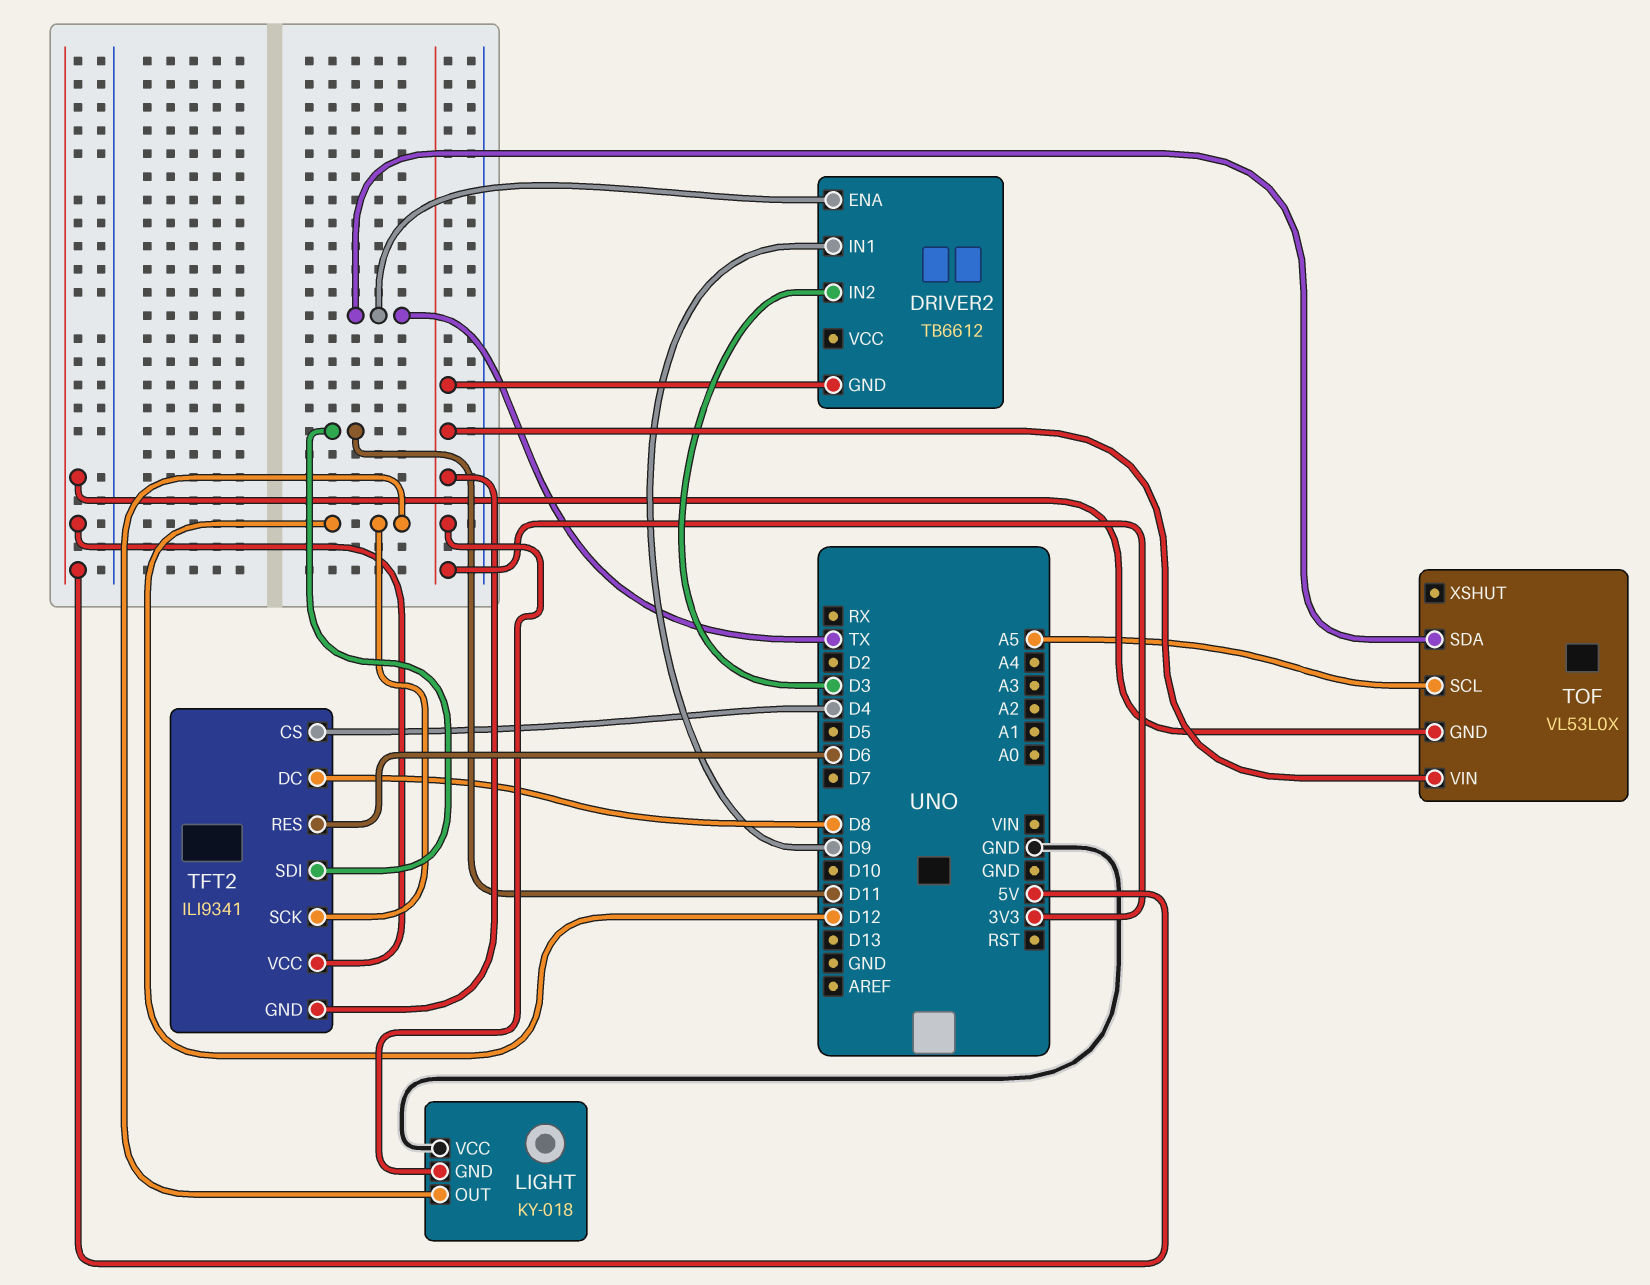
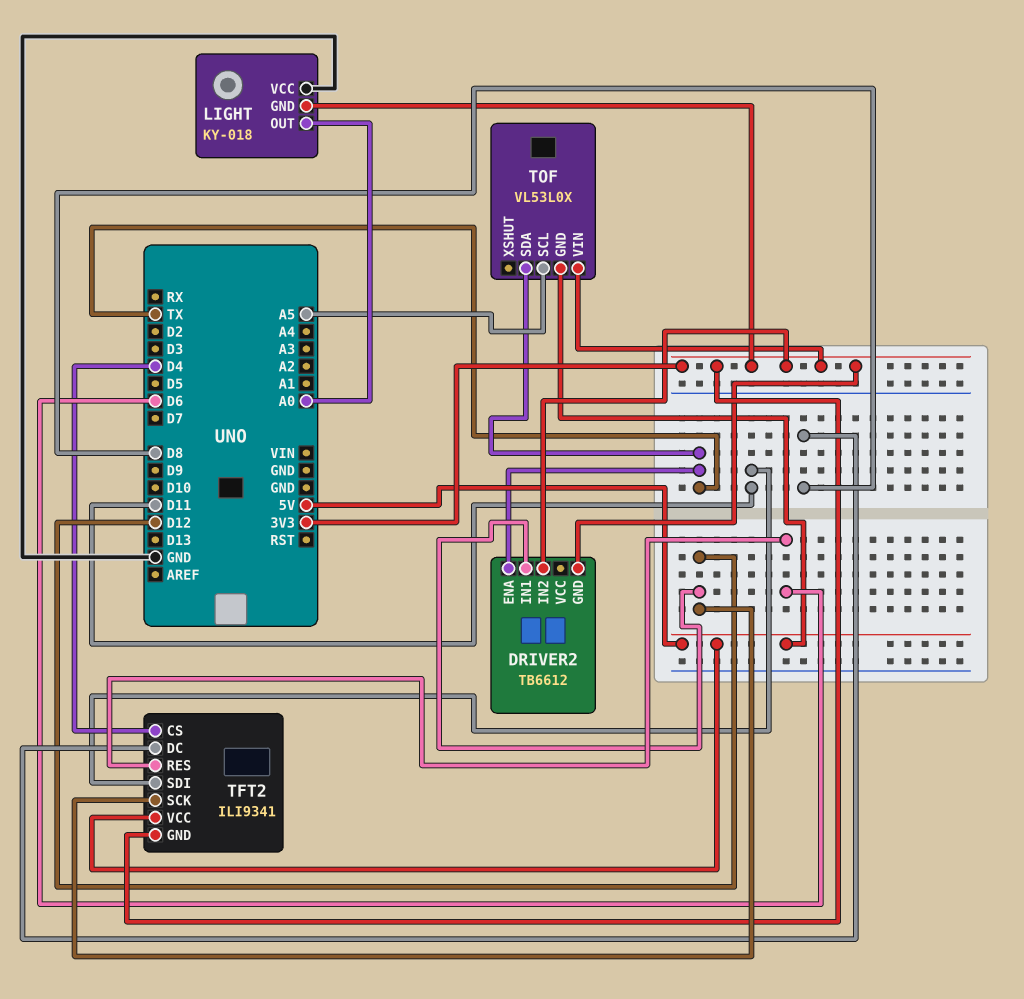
DRIVER2 pin IN1: D9 -> D12
DRIVER2 pin IN2: D3 -> 3V3
LIGHT pin OUT: D12 -> A0

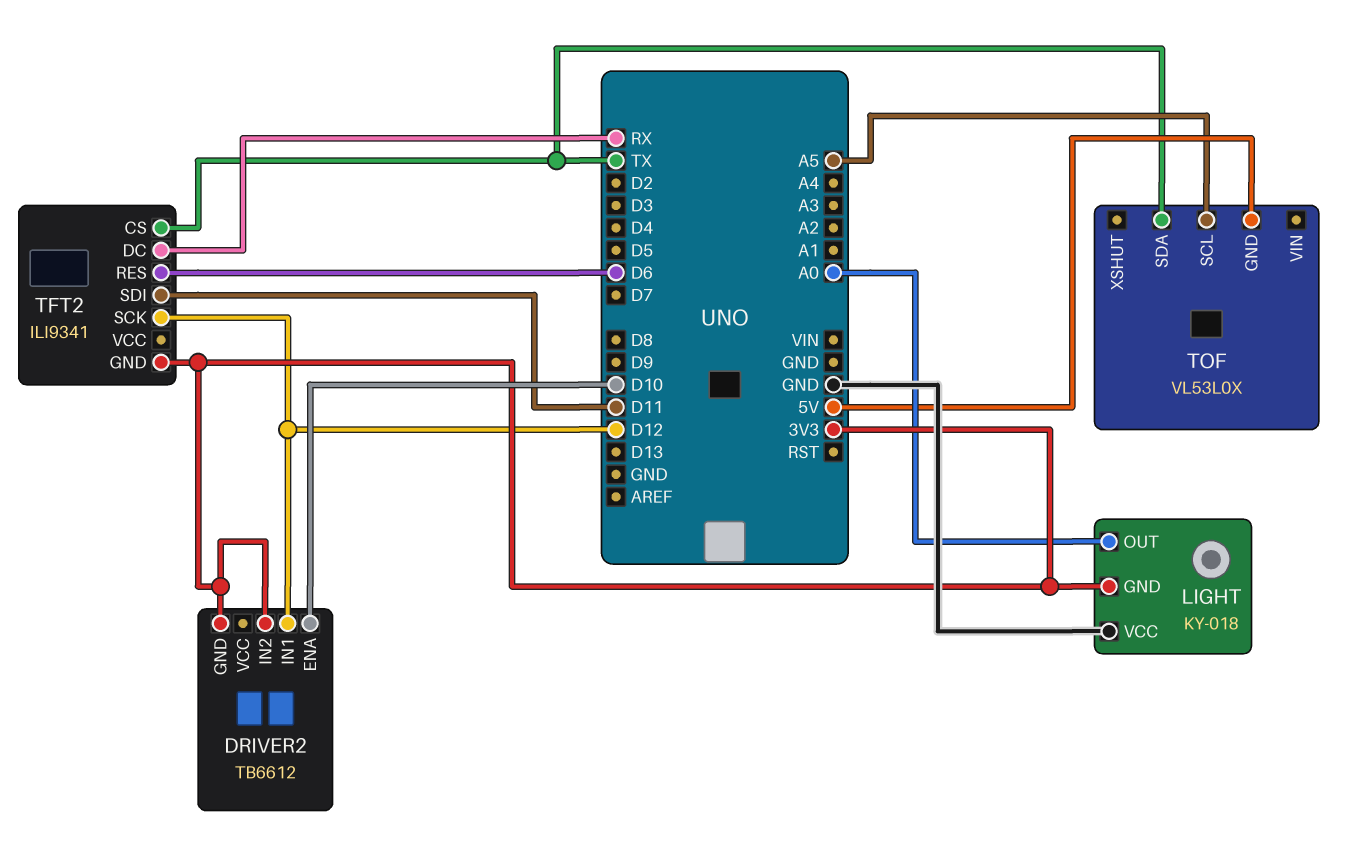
DRIVER2 pin ENA: TX -> D10
TFT2 pin CS: D4 -> TX
TFT2 pin DC: D8 -> RX
TFT2 pin VCC: 5V -> none
TOF pin VIN: 3V3 -> none

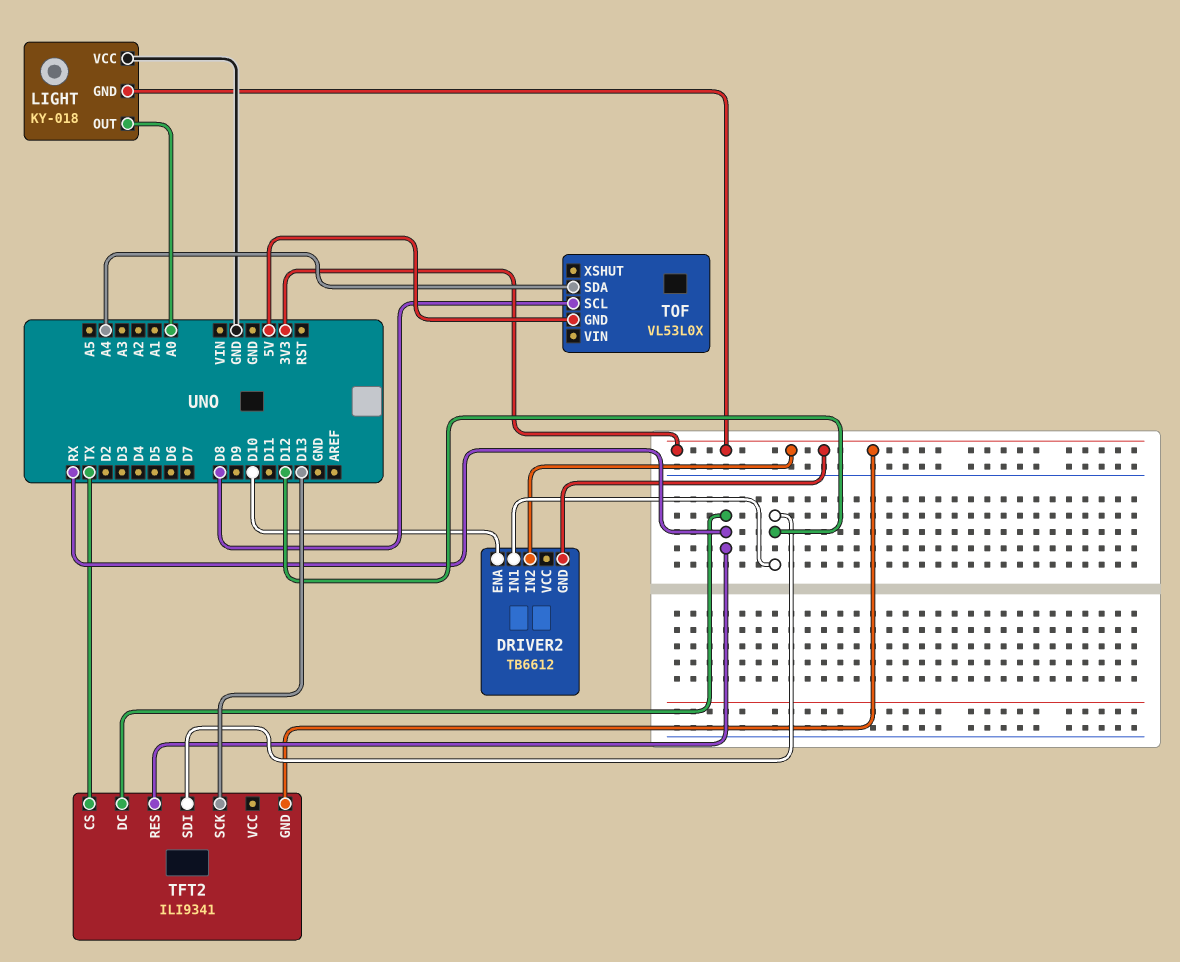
TFT2 pin RES: D6 -> RX
TFT2 pin SCK: D12 -> D13
TFT2 pin SDI: D11 -> D12
TOF pin SCL: A5 -> D8
TOF pin SDA: TX -> A4

